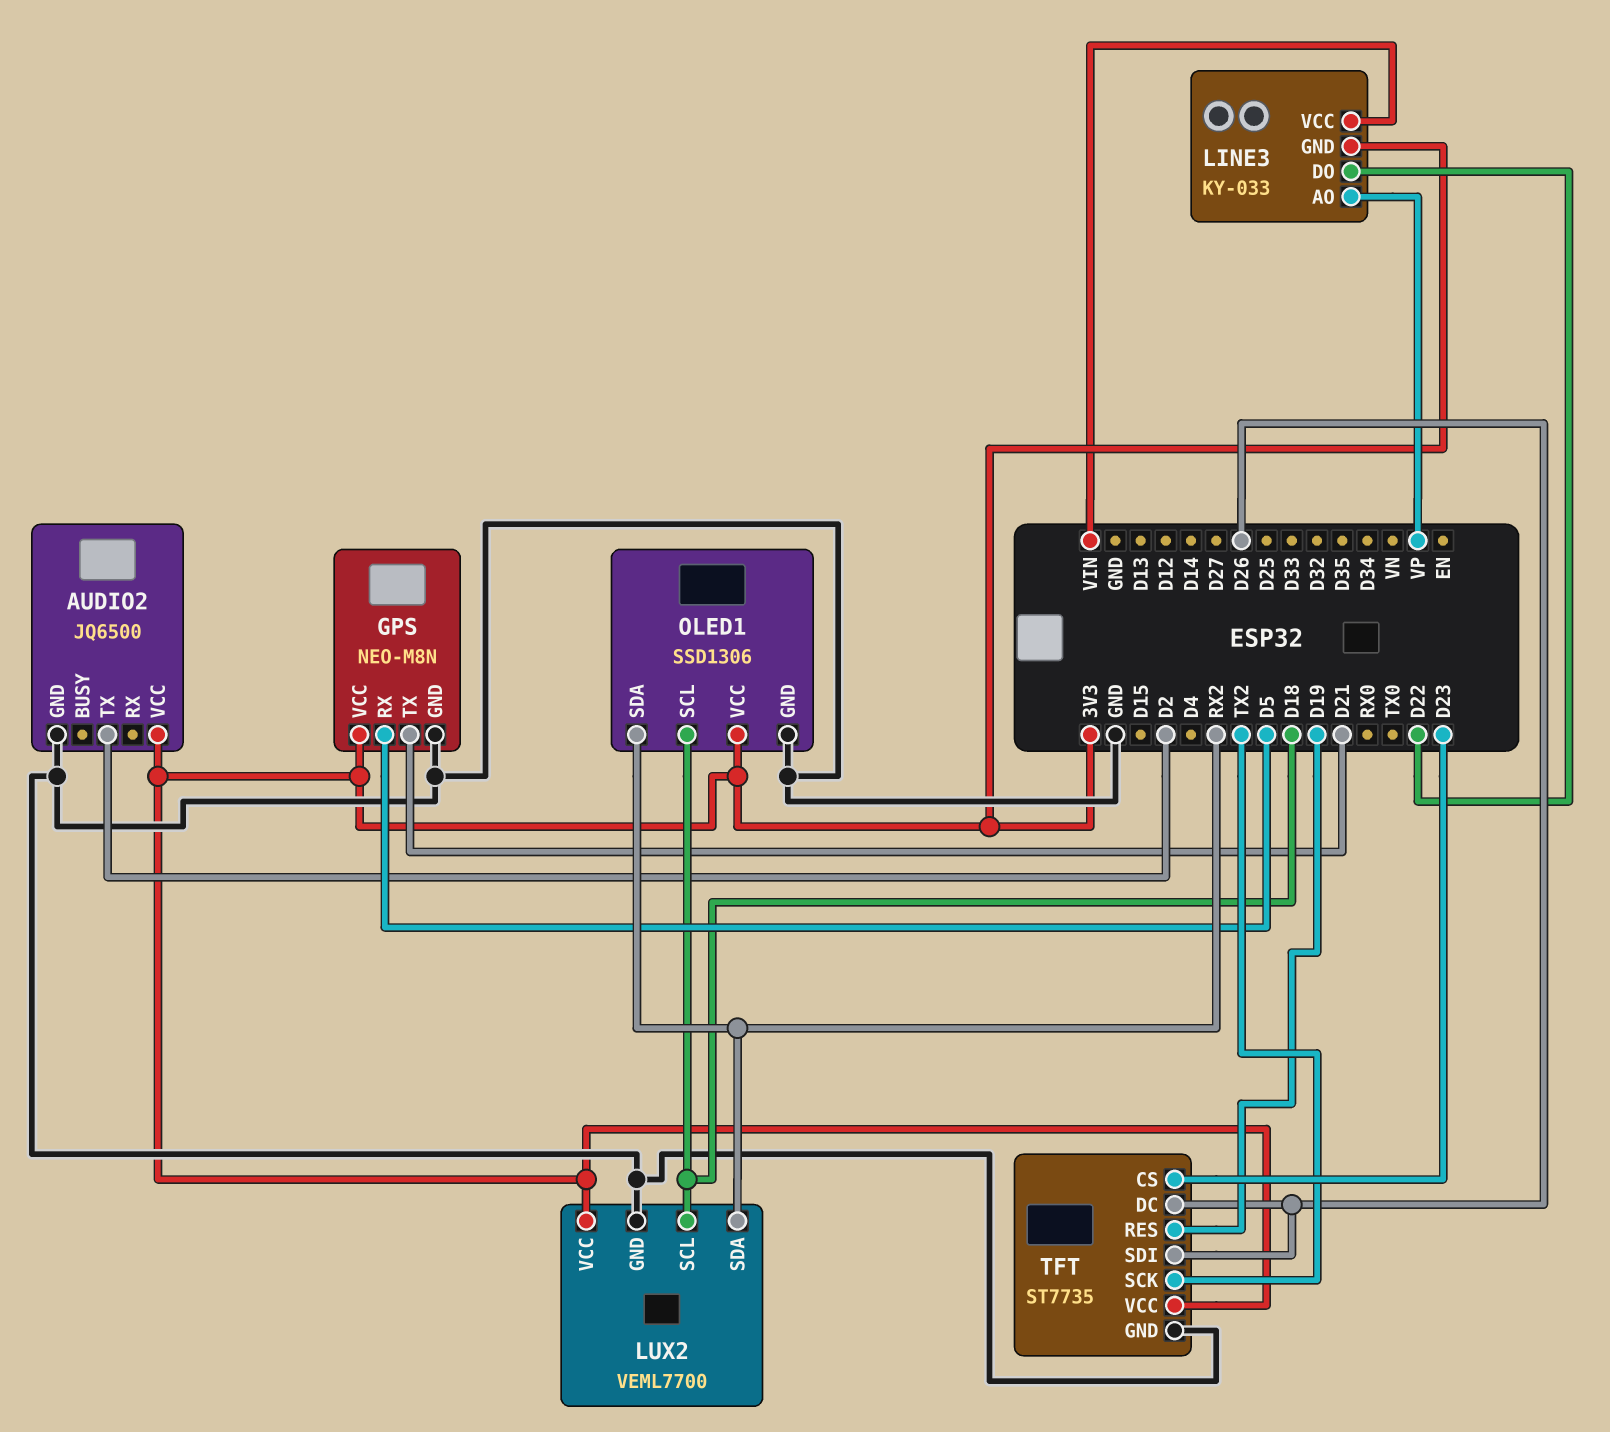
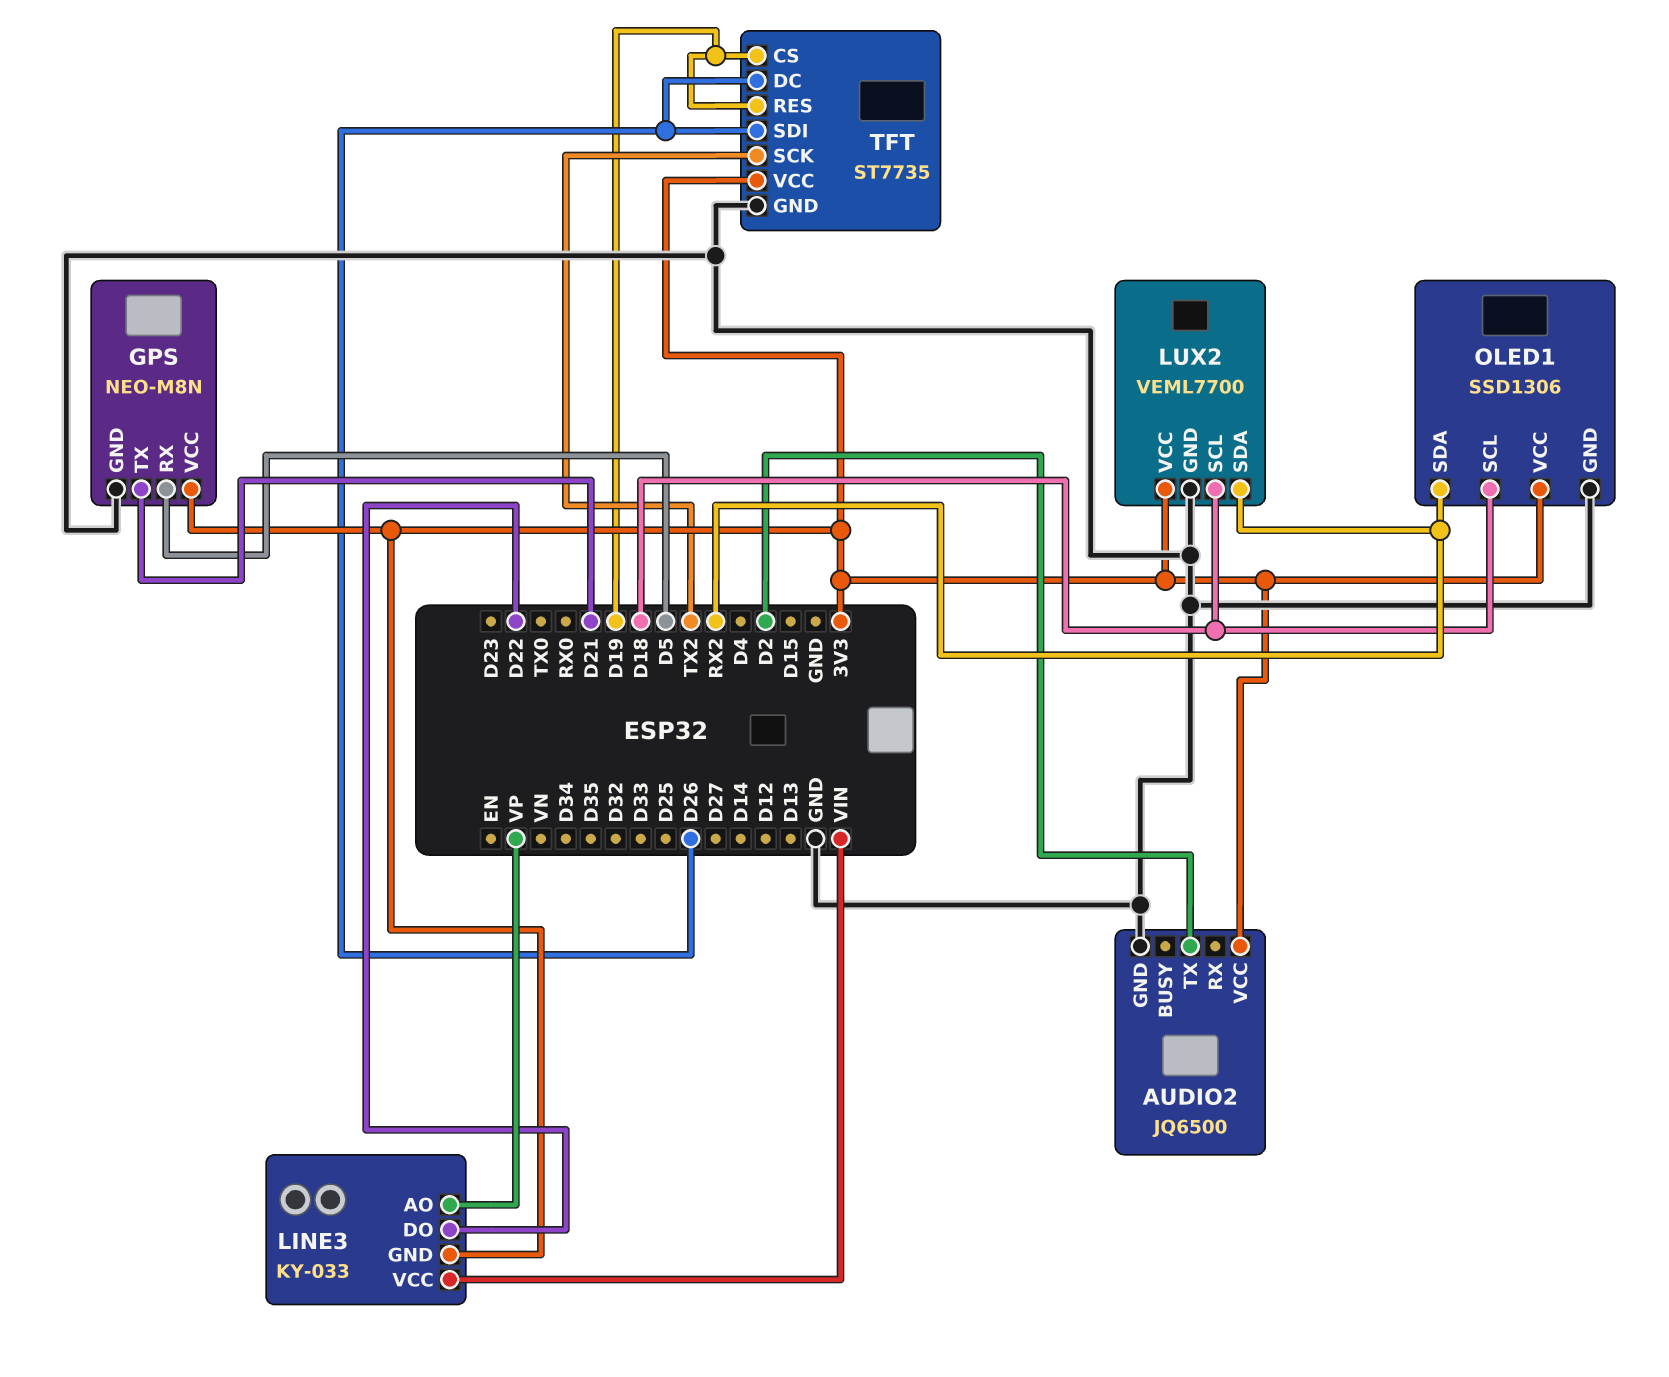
TFT pin CS: D23 -> D19

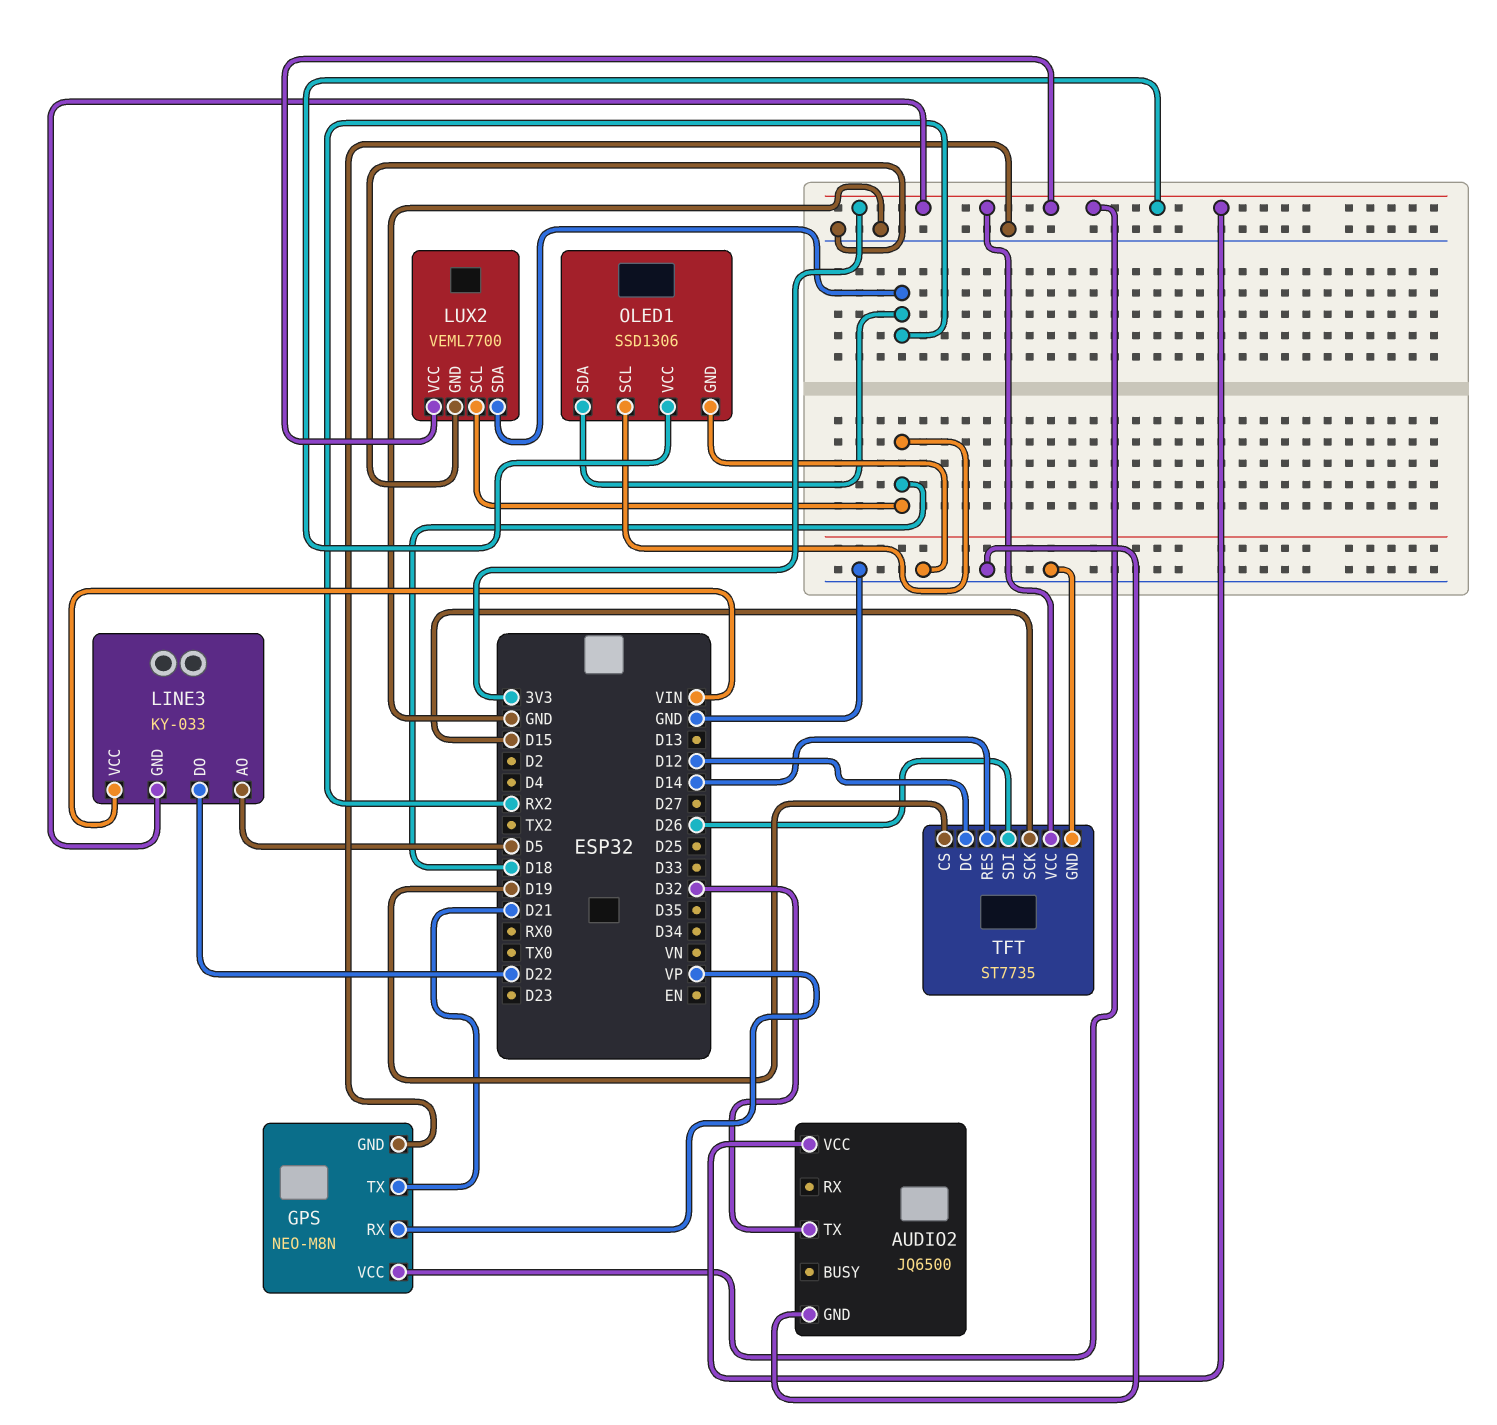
AUDIO2 pin TX: D2 -> D32
GPS pin RX: D5 -> VP
LINE3 pin AO: VP -> D5
TFT pin DC: D26 -> D12
TFT pin RES: D19 -> D14
TFT pin SCK: TX2 -> D15

